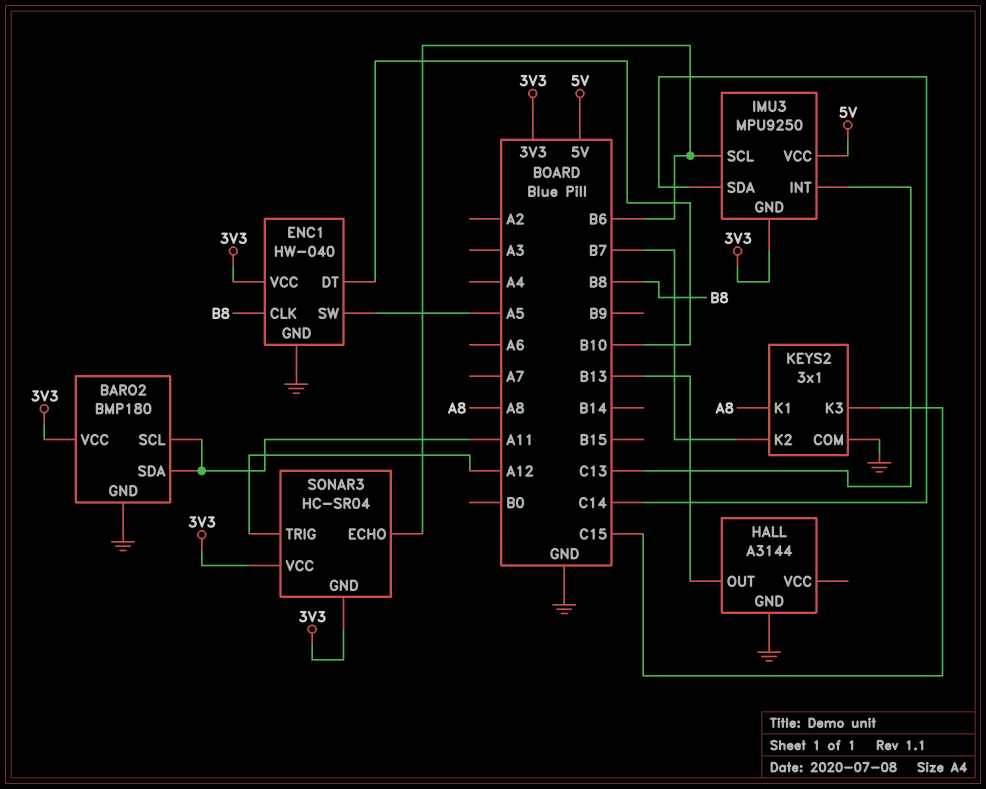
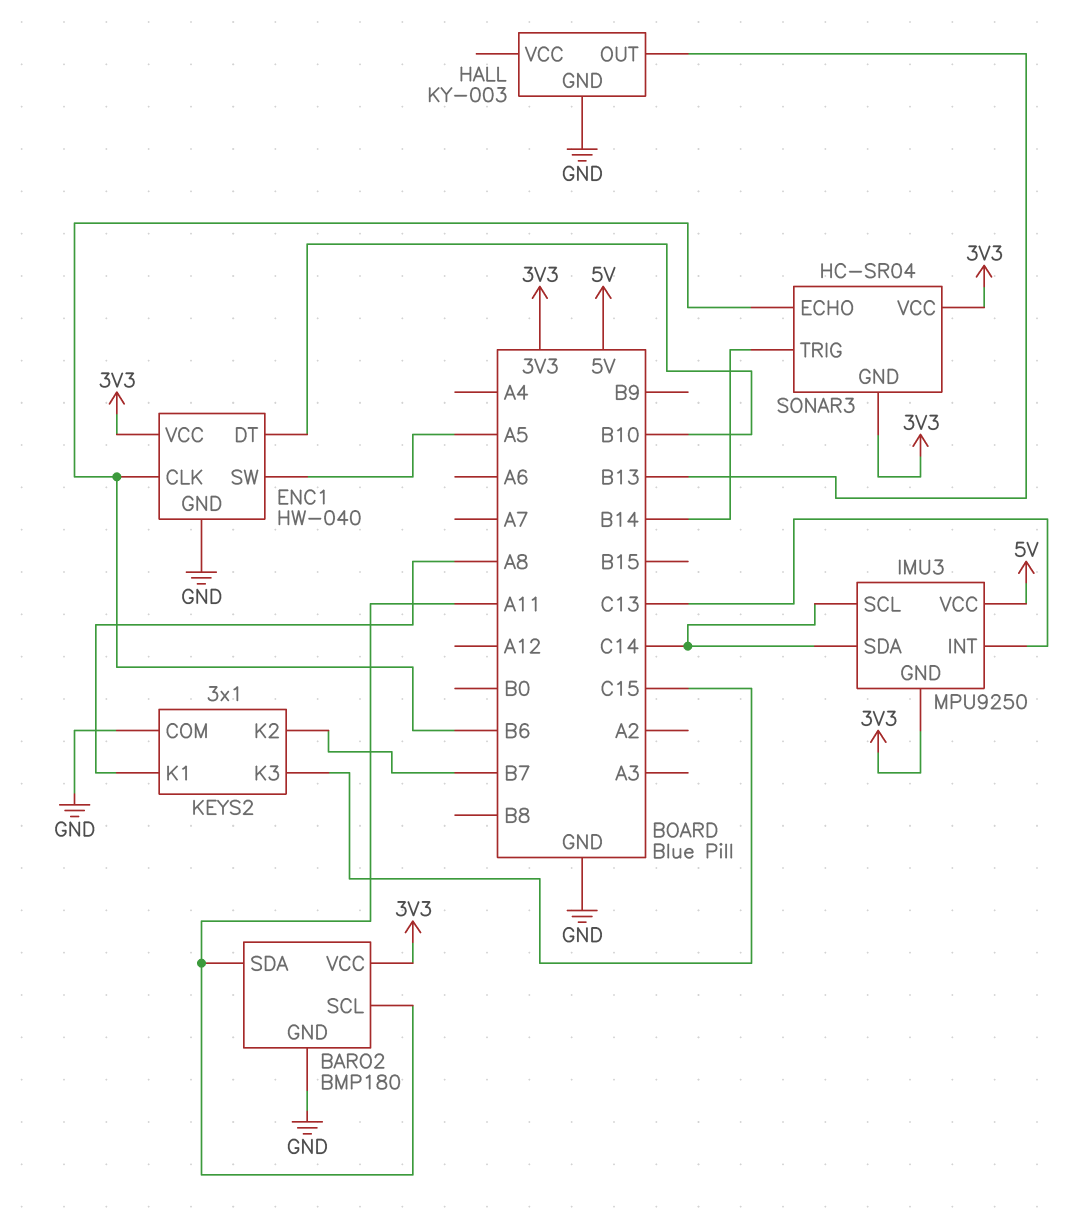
ENC1 pin CLK: B8 -> B6
HALL: A3144 -> KY-003
IMU3 pin SCL: B6 -> C14
SONAR3 pin TRIG: A12 -> B14

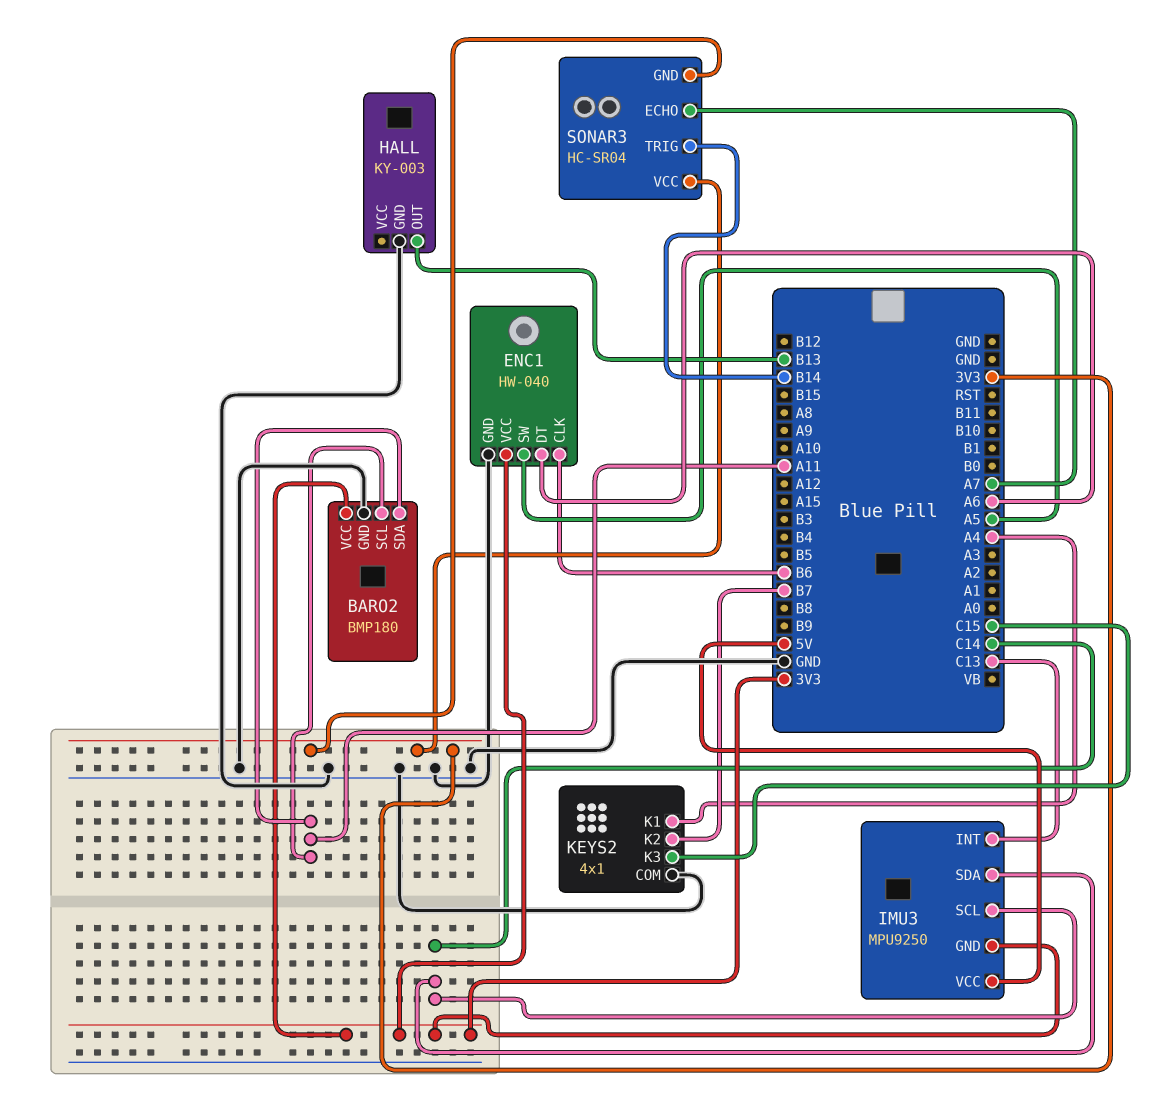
ENC1 pin DT: B10 -> A6
KEYS2: 3x1 -> 4x1
KEYS2 pin K1: A8 -> A4
SONAR3 pin ECHO: B6 -> A7

